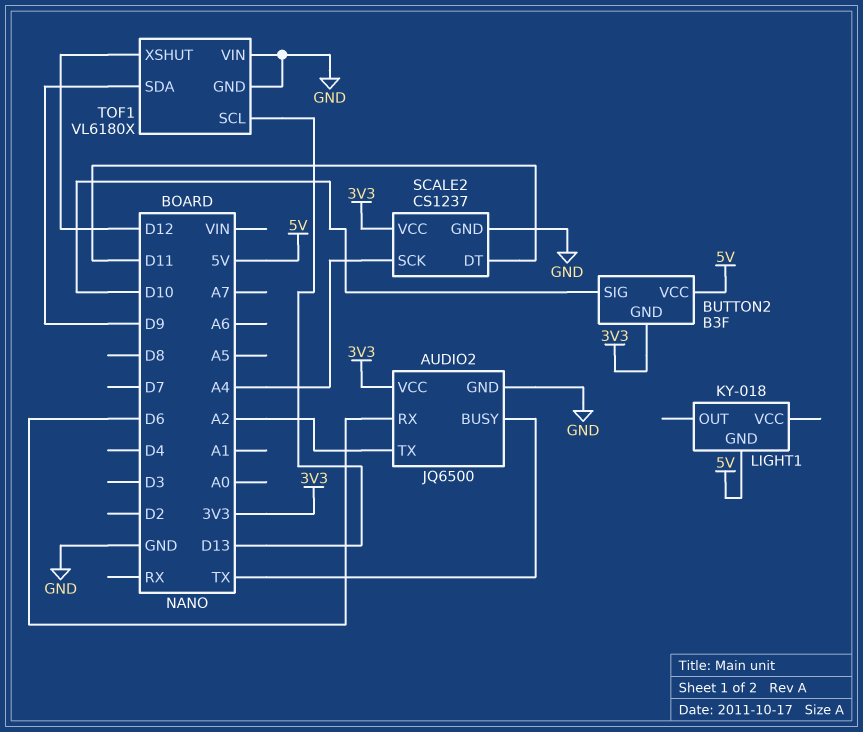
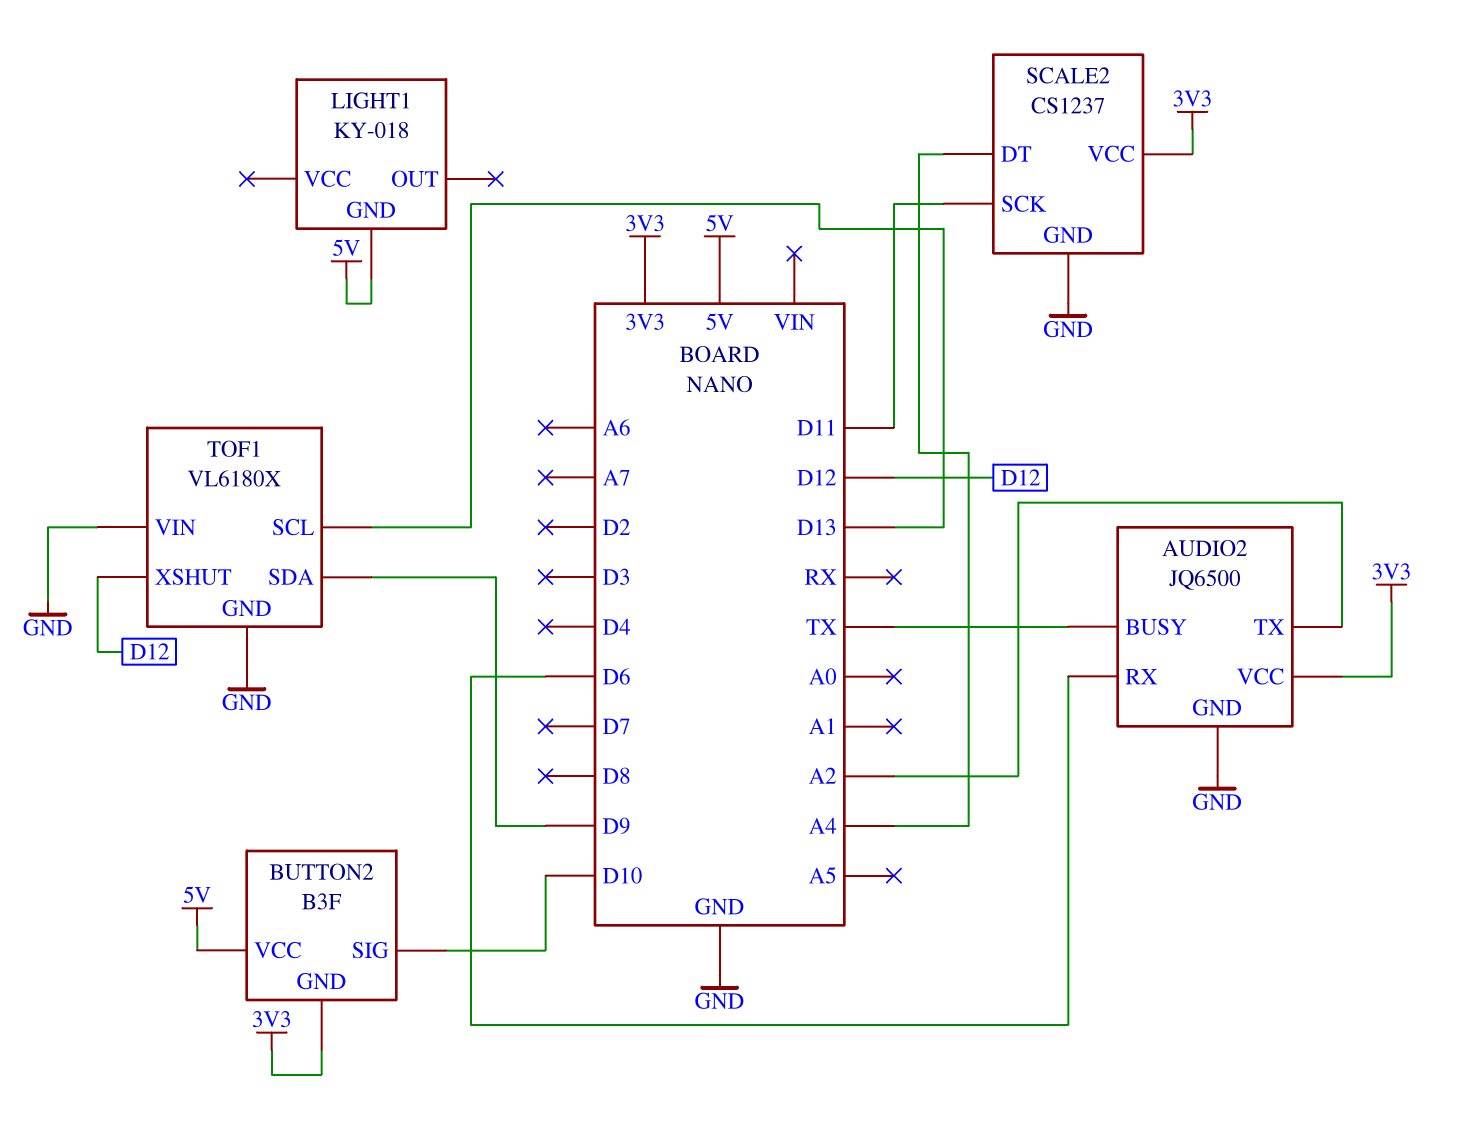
SCALE2 pin DT: D11 -> A4
SCALE2 pin SCK: A4 -> D11

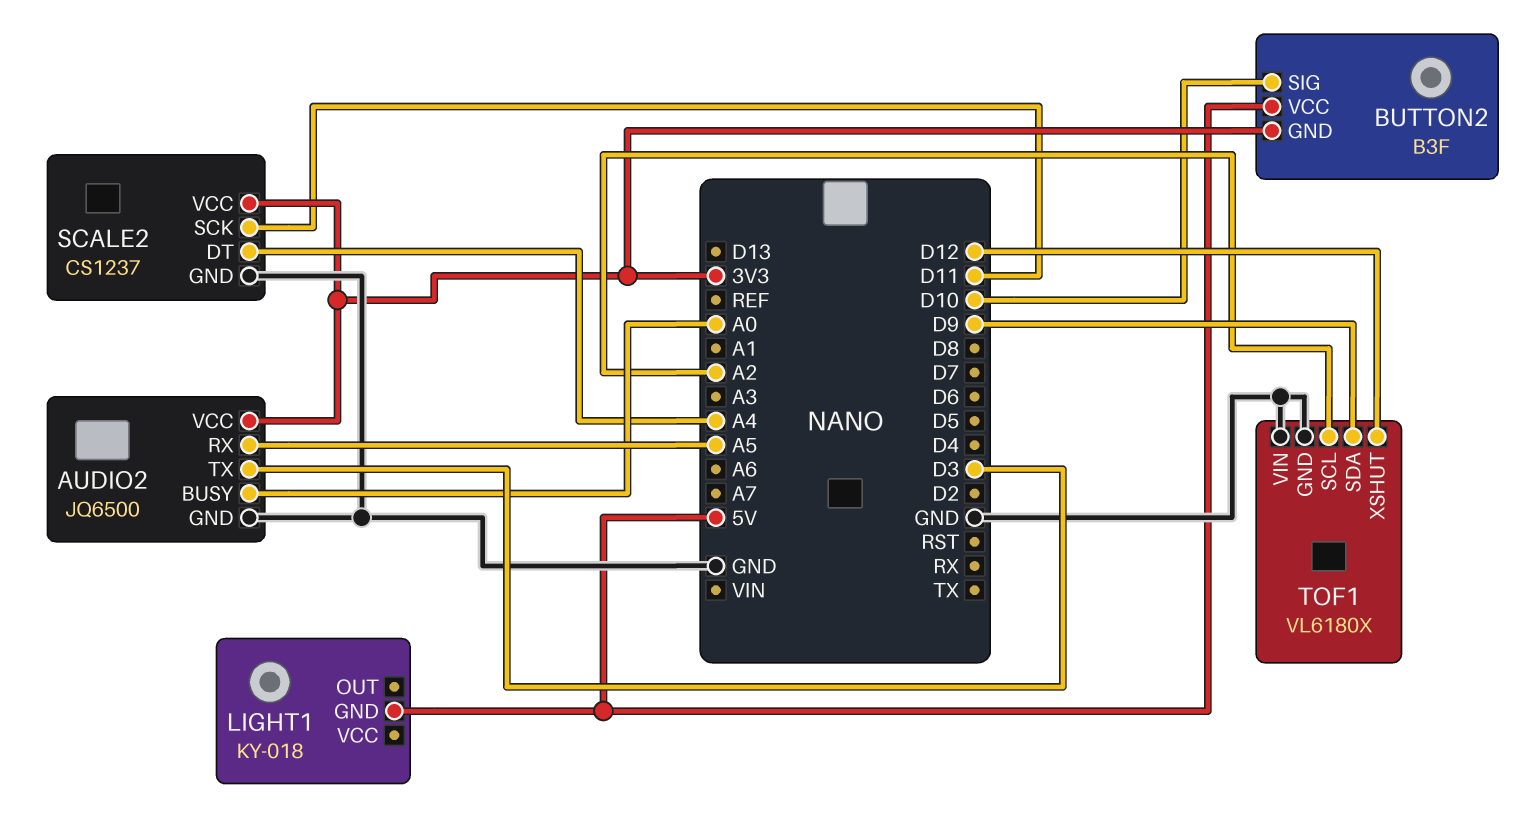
AUDIO2 pin BUSY: TX -> A0
AUDIO2 pin RX: D6 -> A5
AUDIO2 pin TX: A2 -> D3
TOF1 pin SCL: D13 -> A2

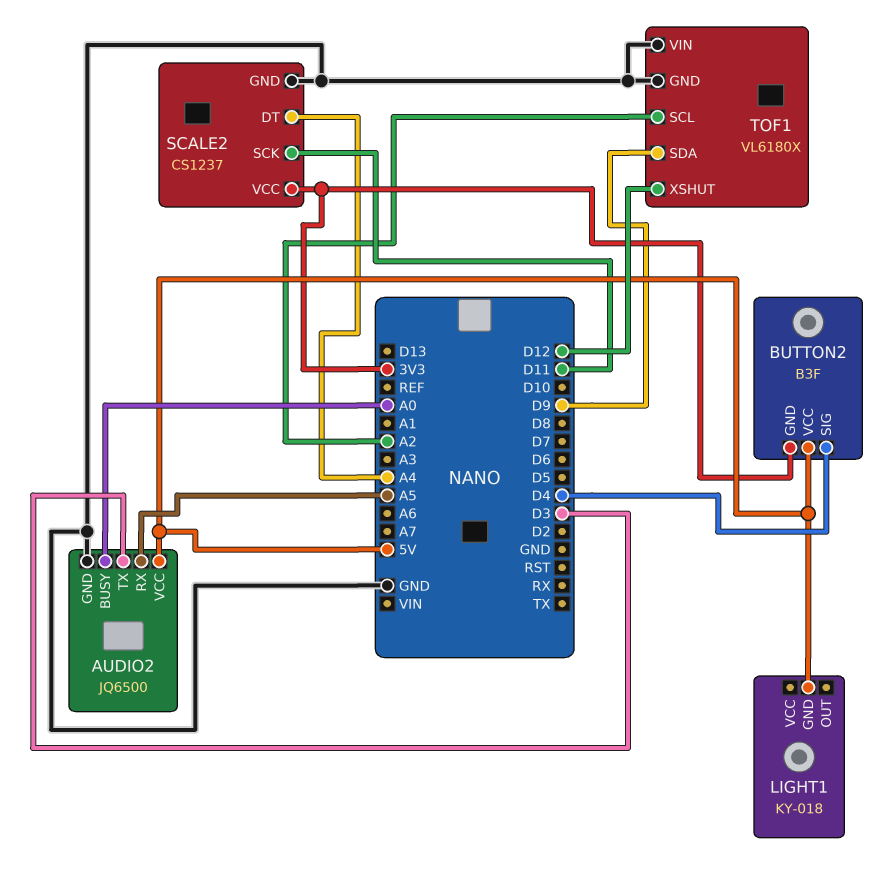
AUDIO2 pin VCC: 3V3 -> 5V
BUTTON2 pin SIG: D10 -> D4

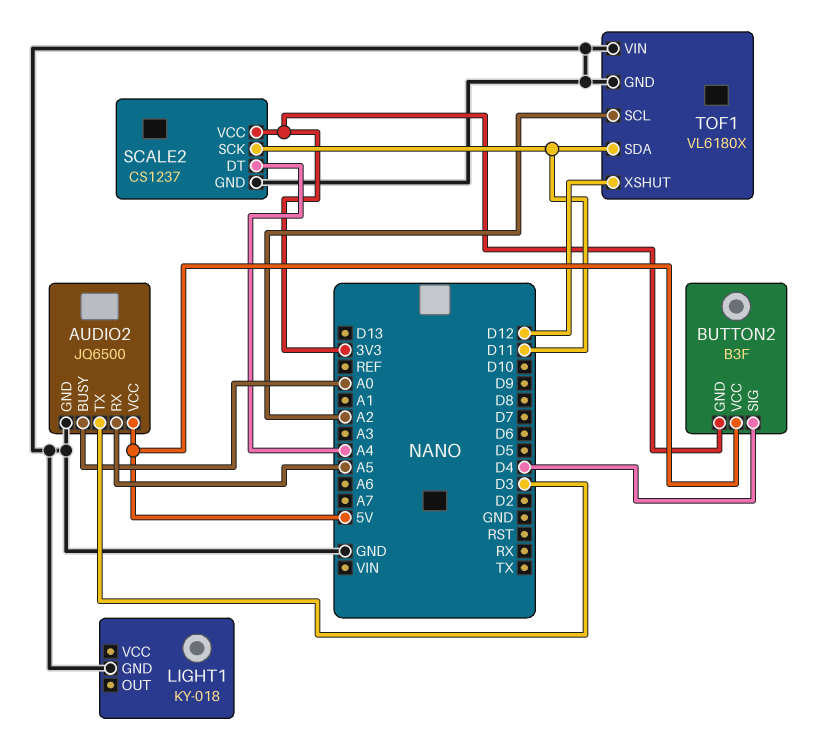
LIGHT1 pin GND: 5V -> GND
TOF1 pin SDA: D9 -> D11

